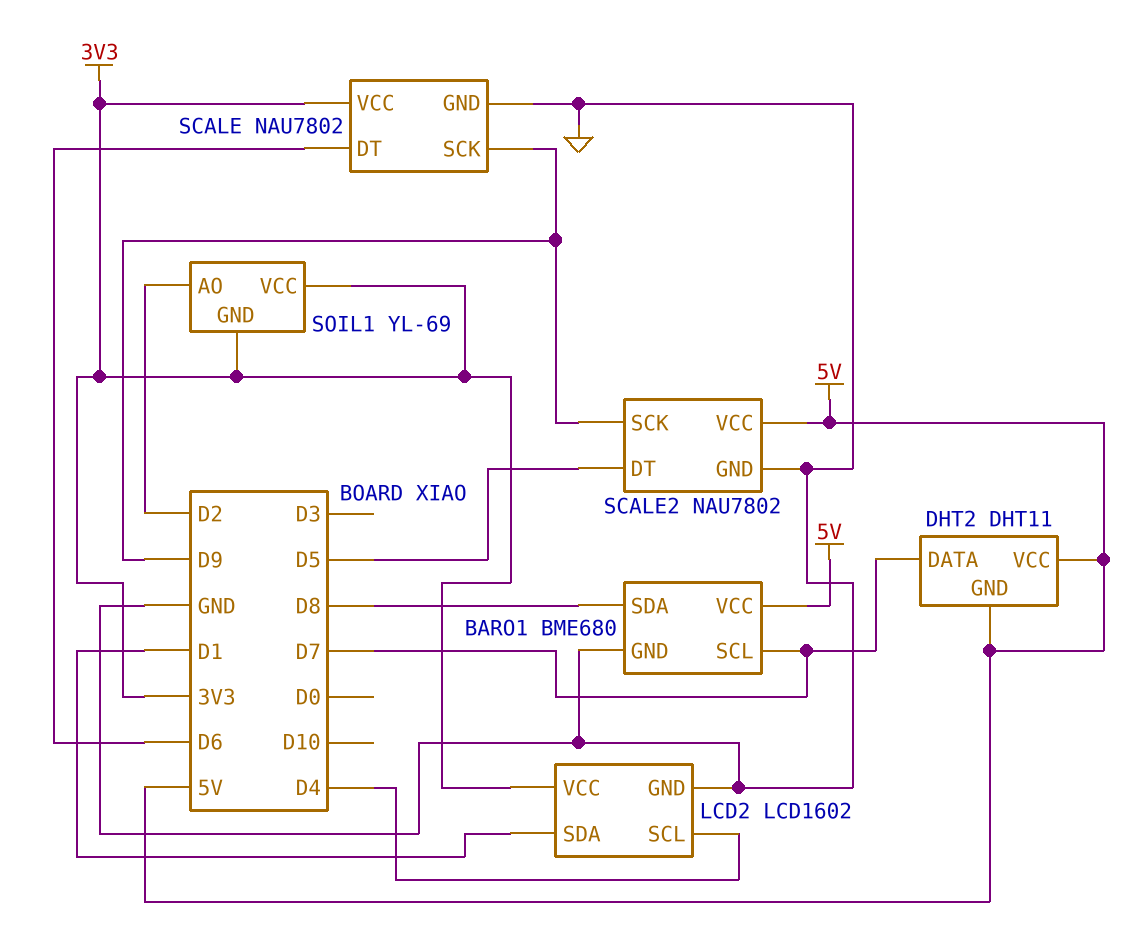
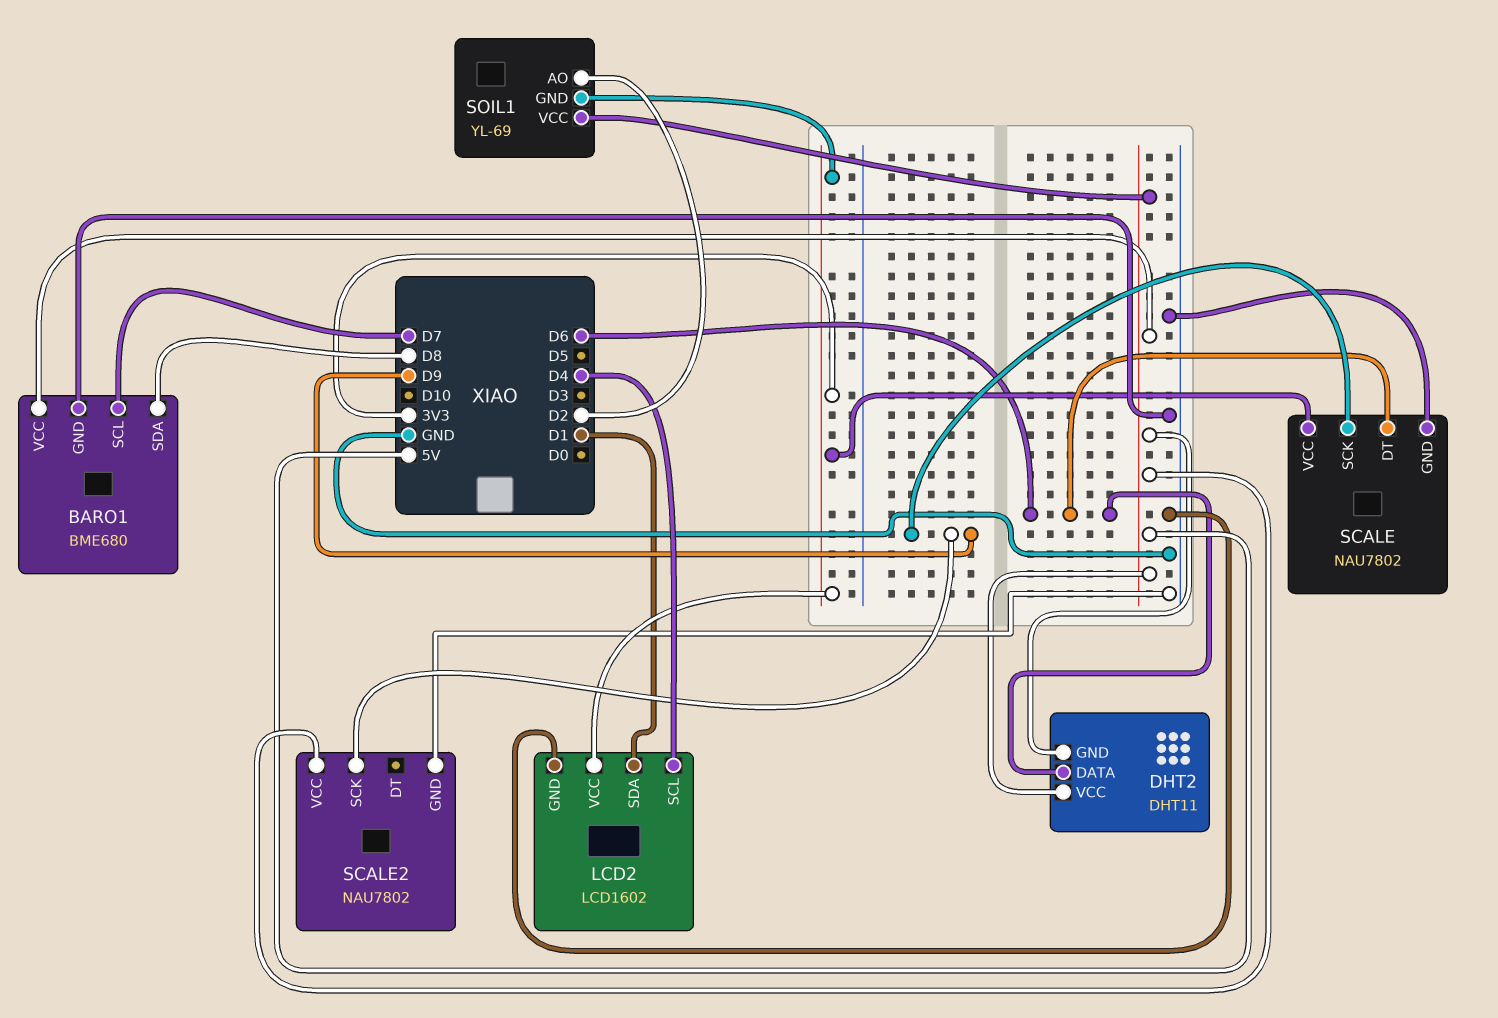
DHT2 pin DATA: D7 -> D6
SCALE2 pin DT: D5 -> none
SOIL1 pin VCC: 3V3 -> 5V

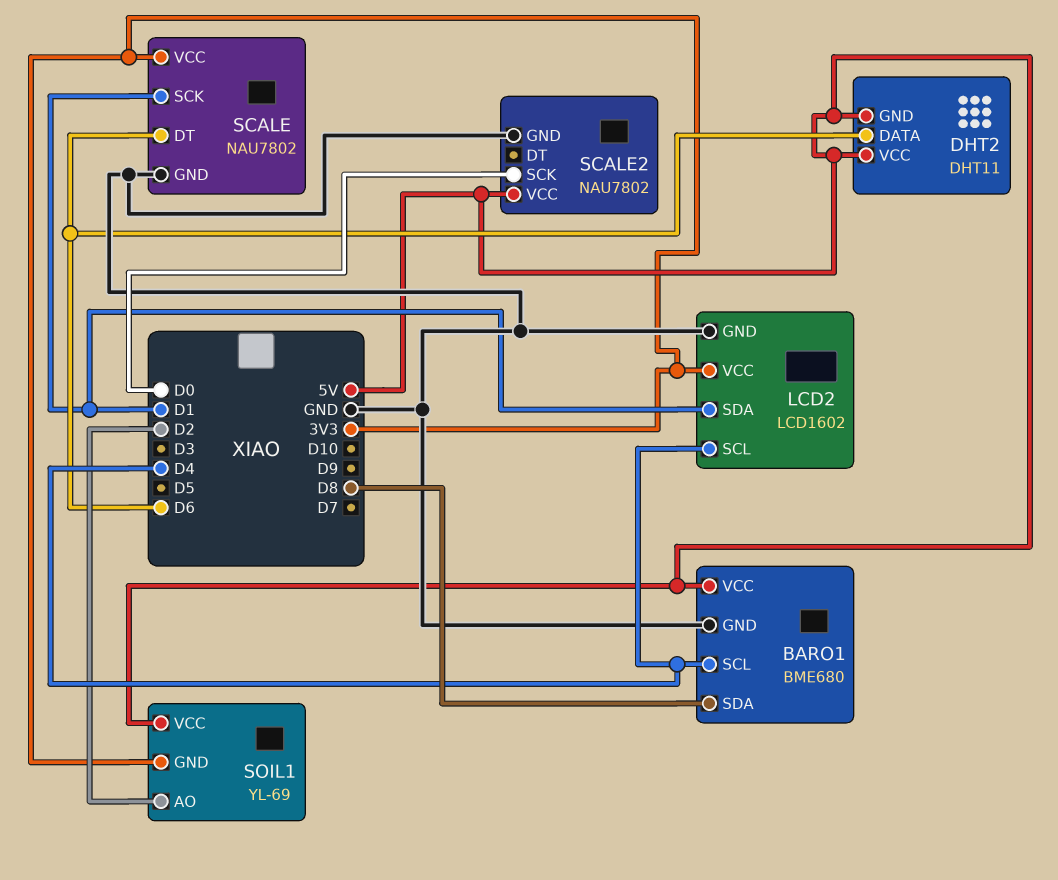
BARO1 pin SCL: D7 -> D4
SCALE pin SCK: D9 -> D1
SCALE2 pin SCK: D9 -> D0

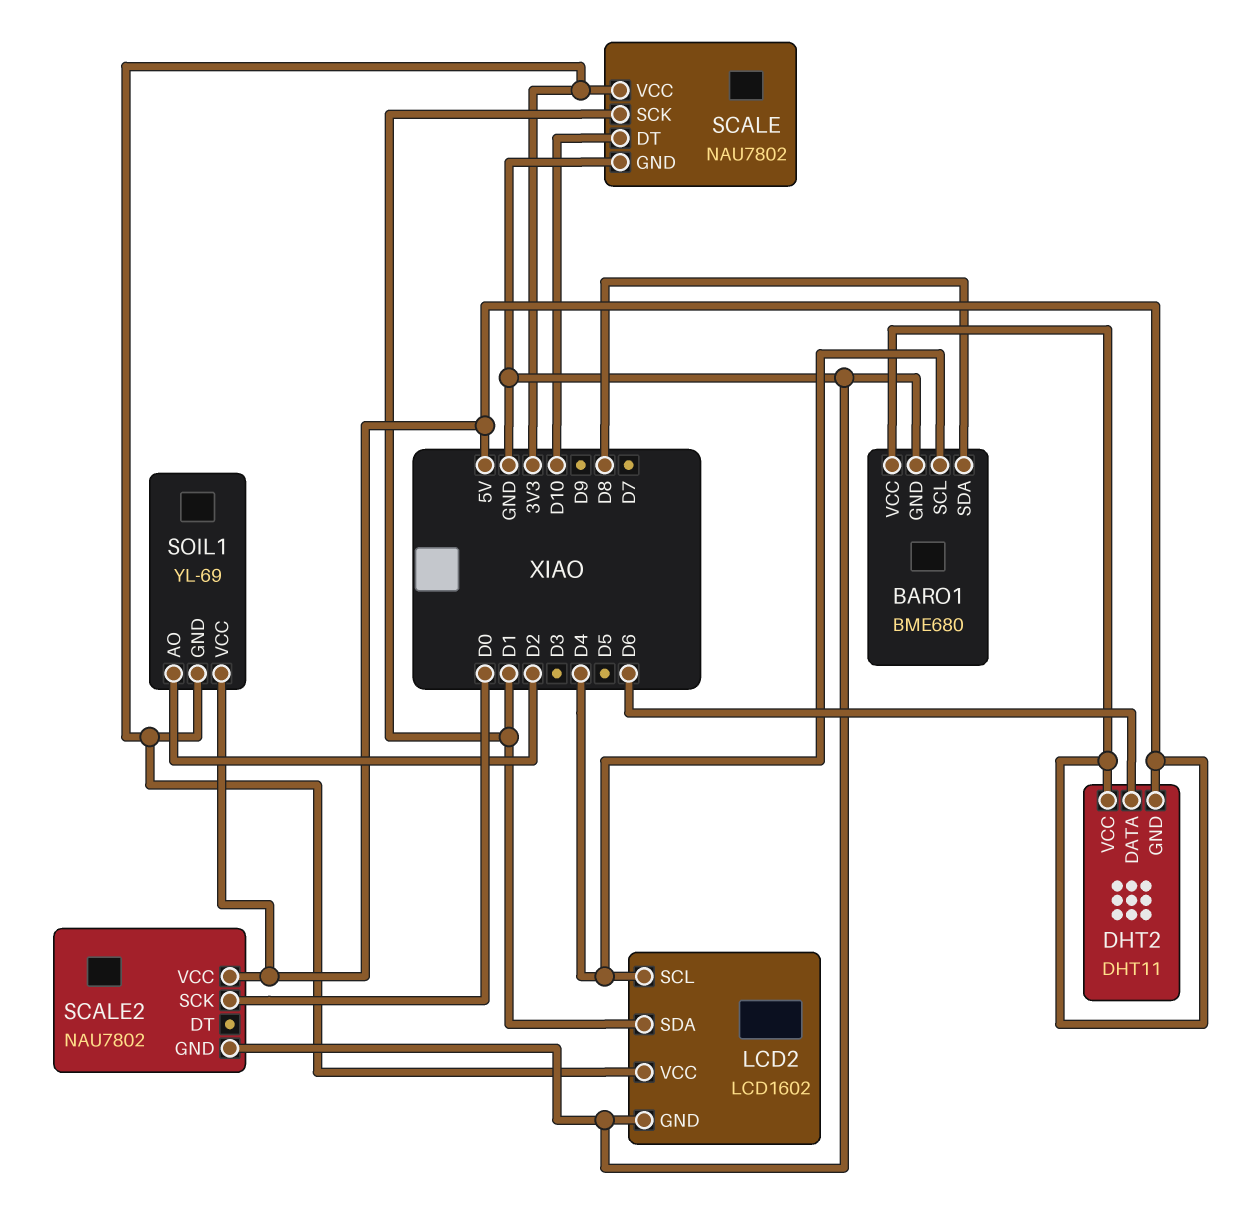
SCALE pin DT: D6 -> D10

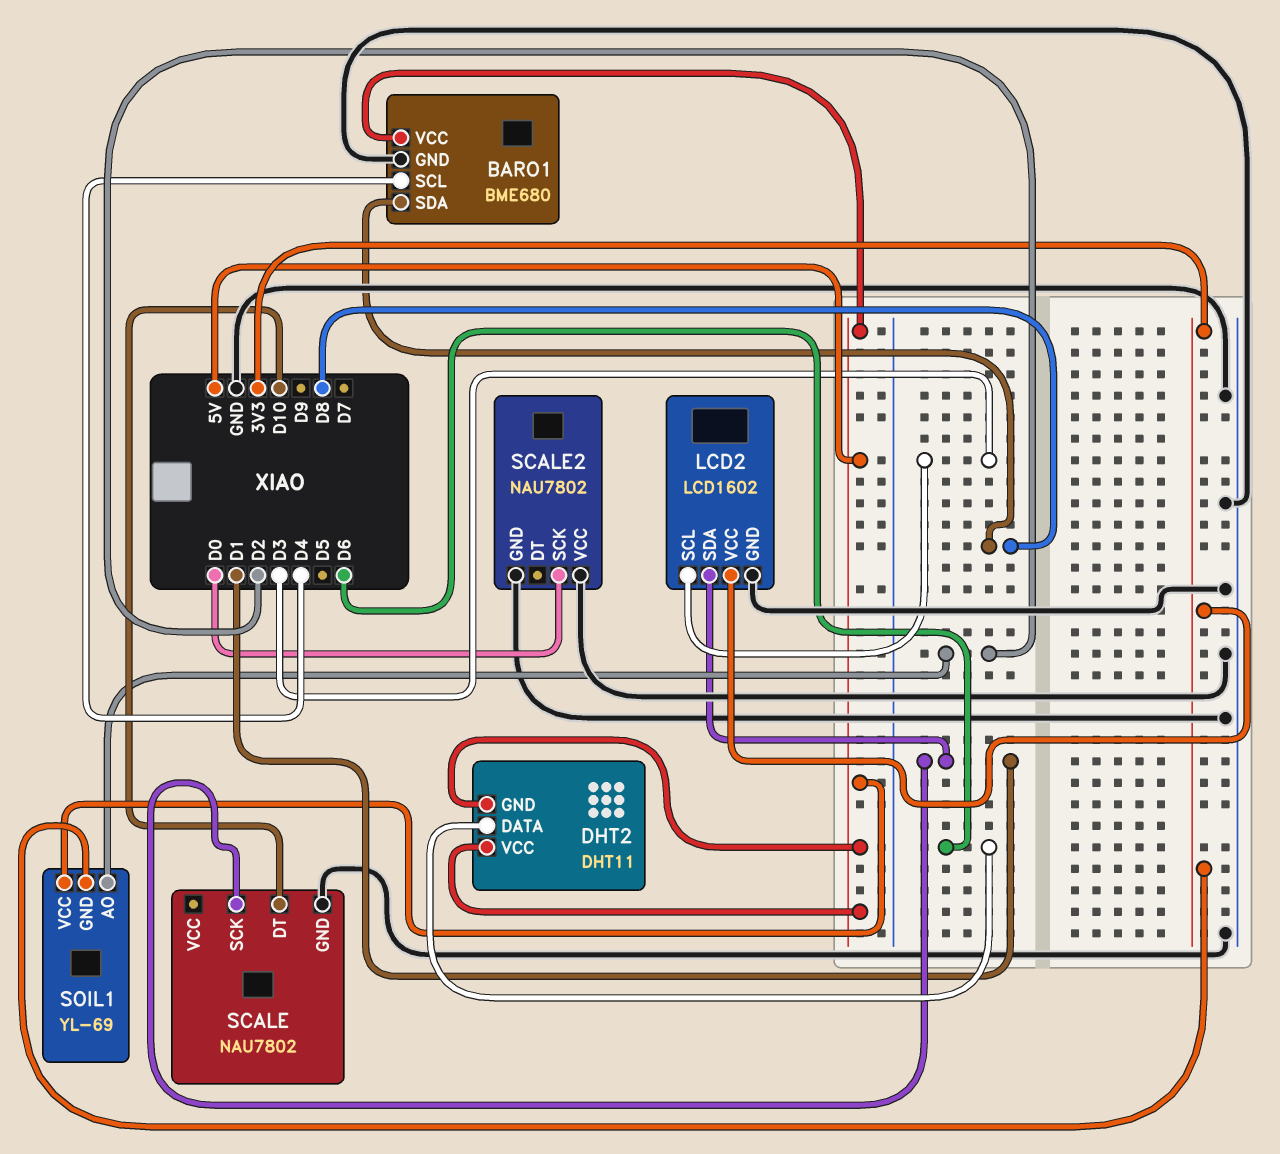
LCD2 pin SCL: D4 -> D3
SCALE pin VCC: 3V3 -> none
SCALE2 pin VCC: 5V -> GND

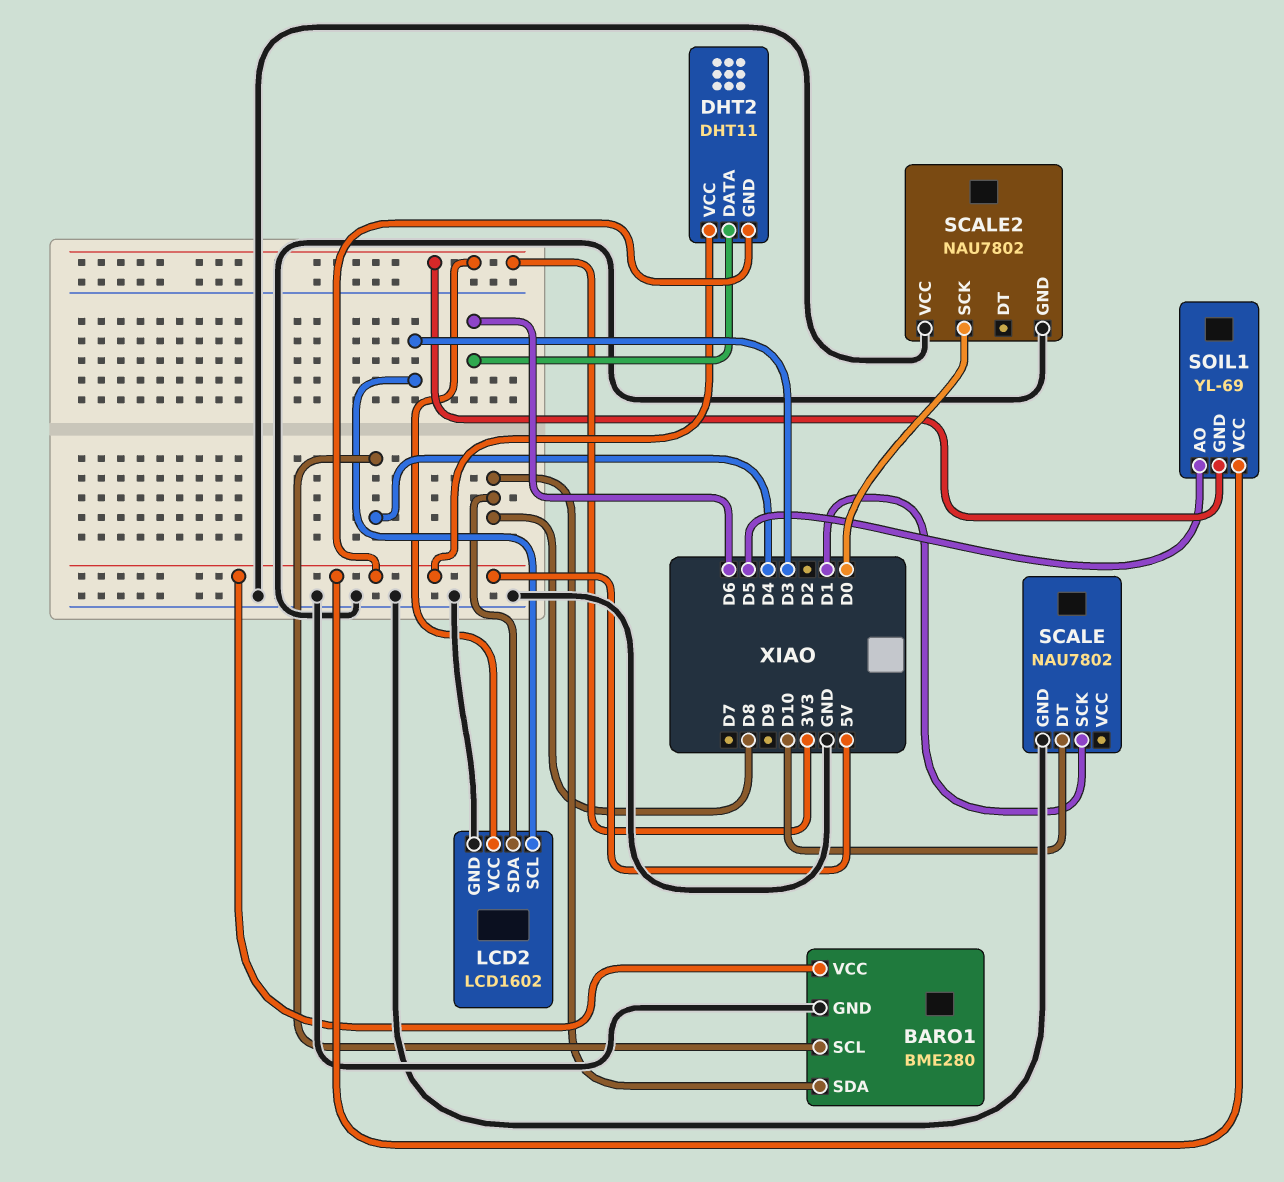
BARO1: BME680 -> BME280
LCD2 pin SDA: D1 -> D8
SOIL1 pin AO: D2 -> D5

